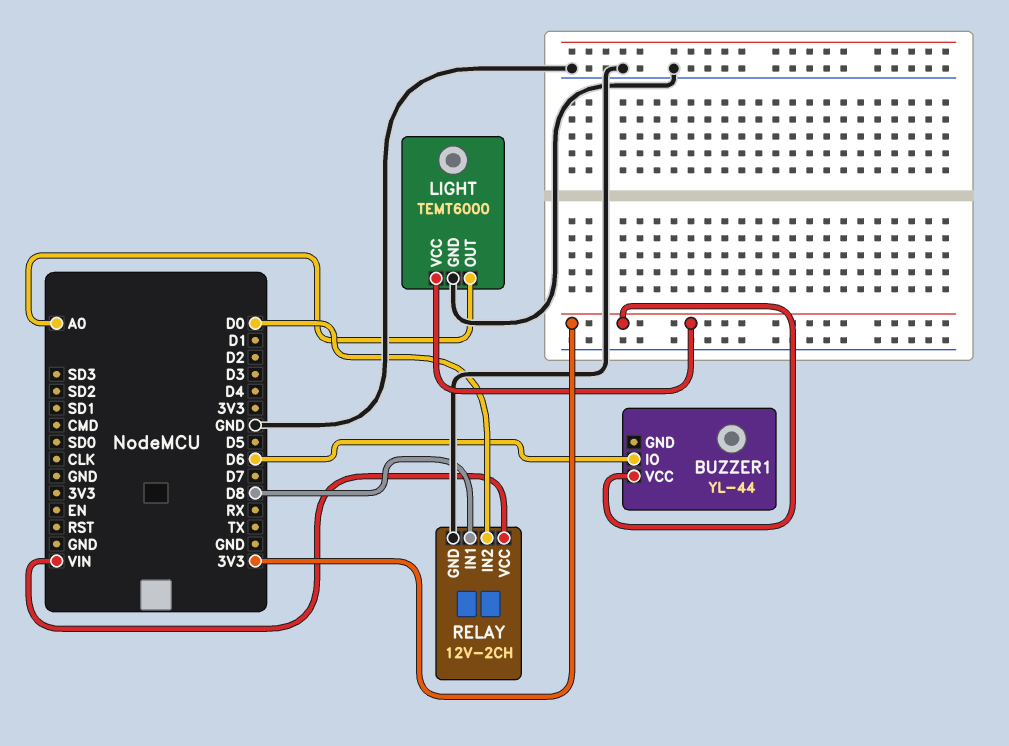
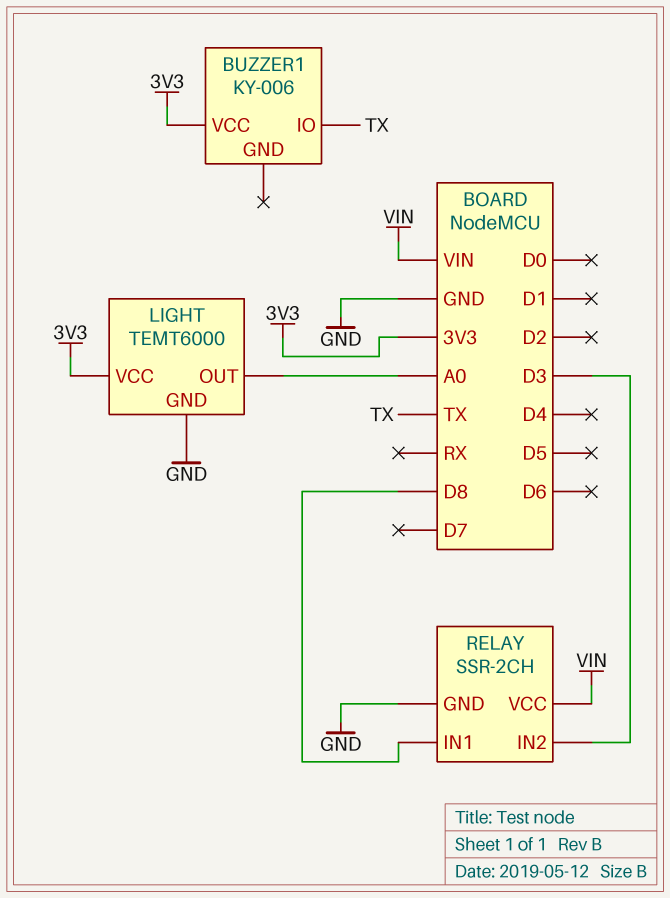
BUZZER1: YL-44 -> KY-006
BUZZER1 pin IO: D6 -> TX
RELAY: 12V-2CH -> SSR-2CH
RELAY pin IN2: D0 -> D3

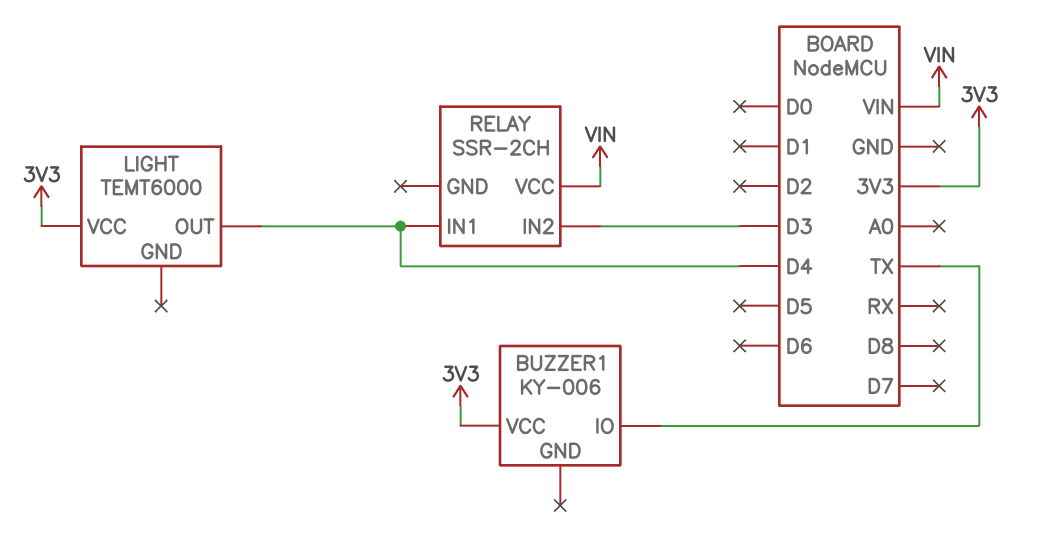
LIGHT pin GND: GND -> none
LIGHT pin OUT: A0 -> D4
RELAY pin GND: GND -> none
RELAY pin IN1: D8 -> D4

